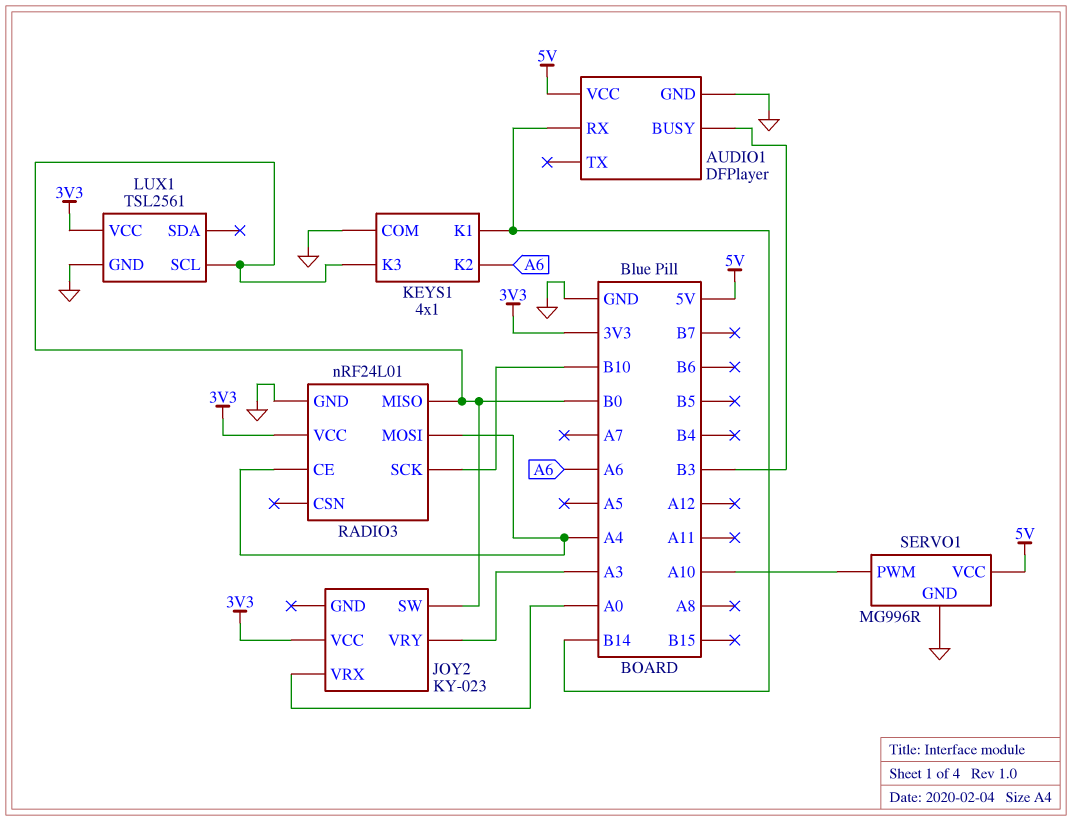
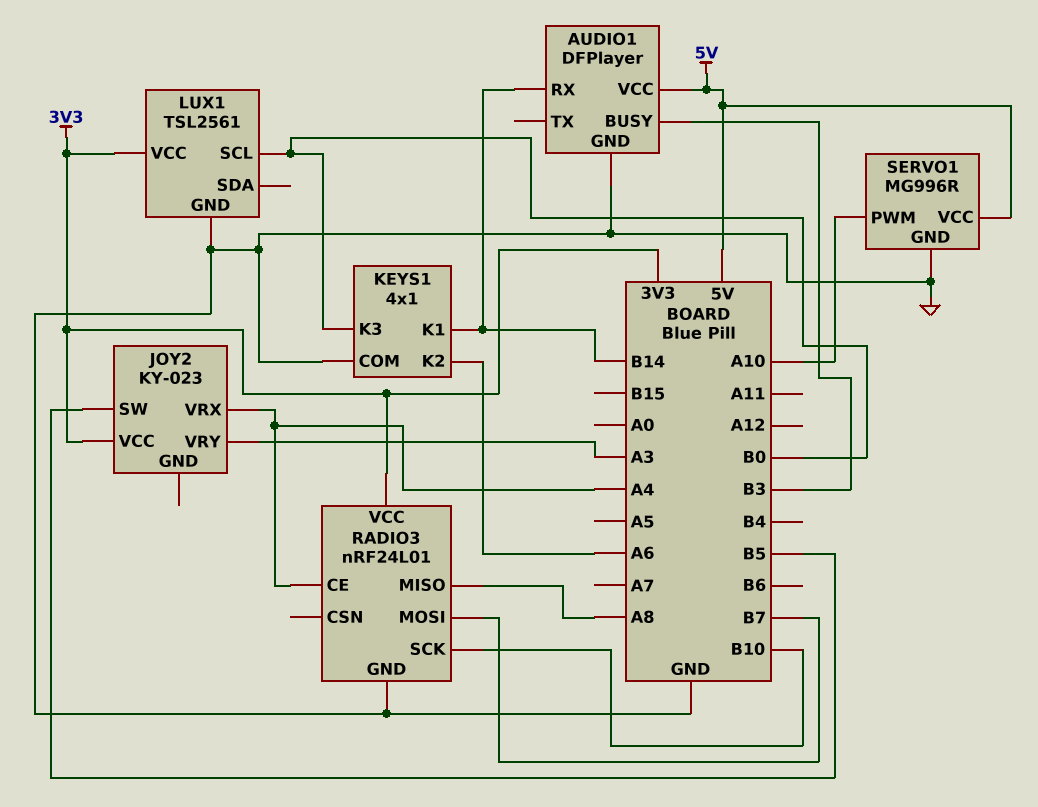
JOY2 pin SW: B0 -> B5
JOY2 pin VRX: A0 -> A4
RADIO3 pin MISO: B0 -> A8
RADIO3 pin MOSI: A4 -> B7

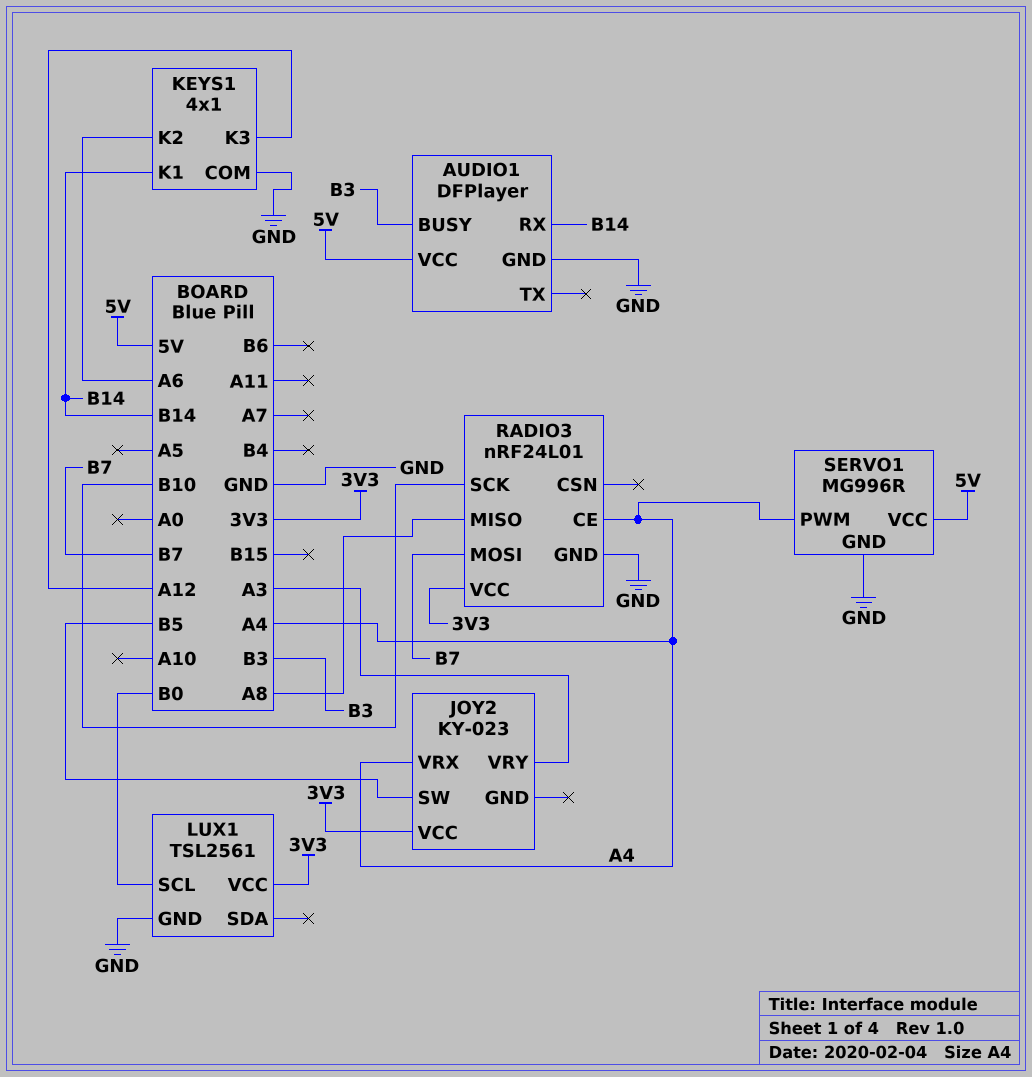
KEYS1 pin K3: B0 -> A12
SERVO1 pin PWM: A10 -> A4

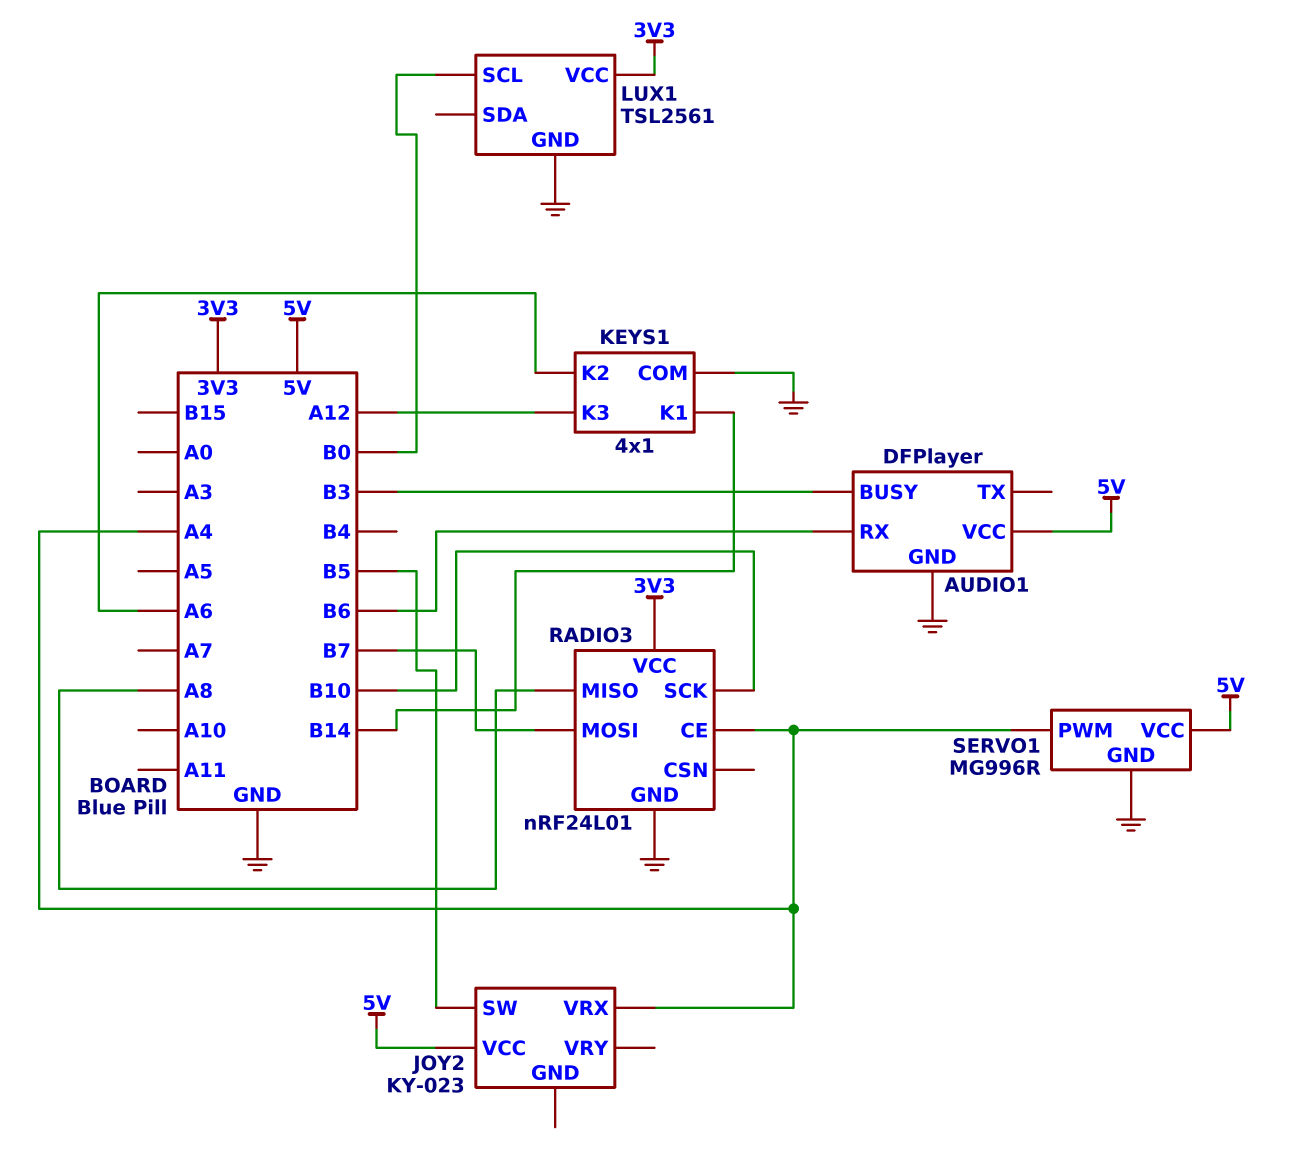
AUDIO1 pin RX: B14 -> B6
JOY2 pin VCC: 3V3 -> 5V
JOY2 pin VRY: A3 -> none

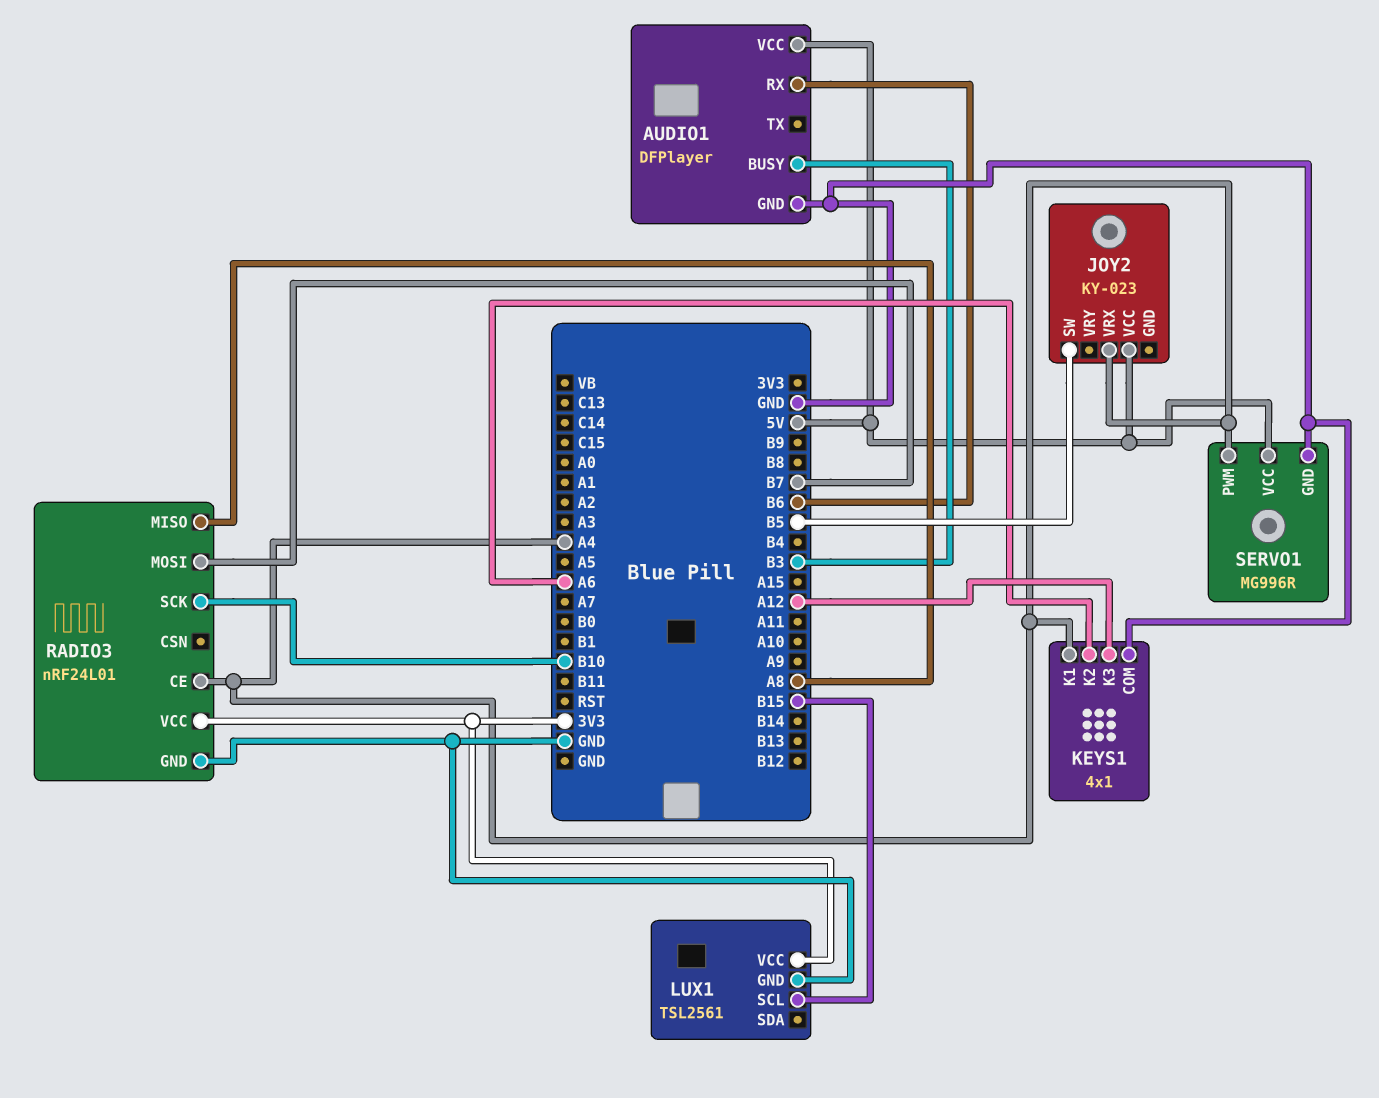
KEYS1 pin K1: B14 -> A4
LUX1 pin SCL: B0 -> B15

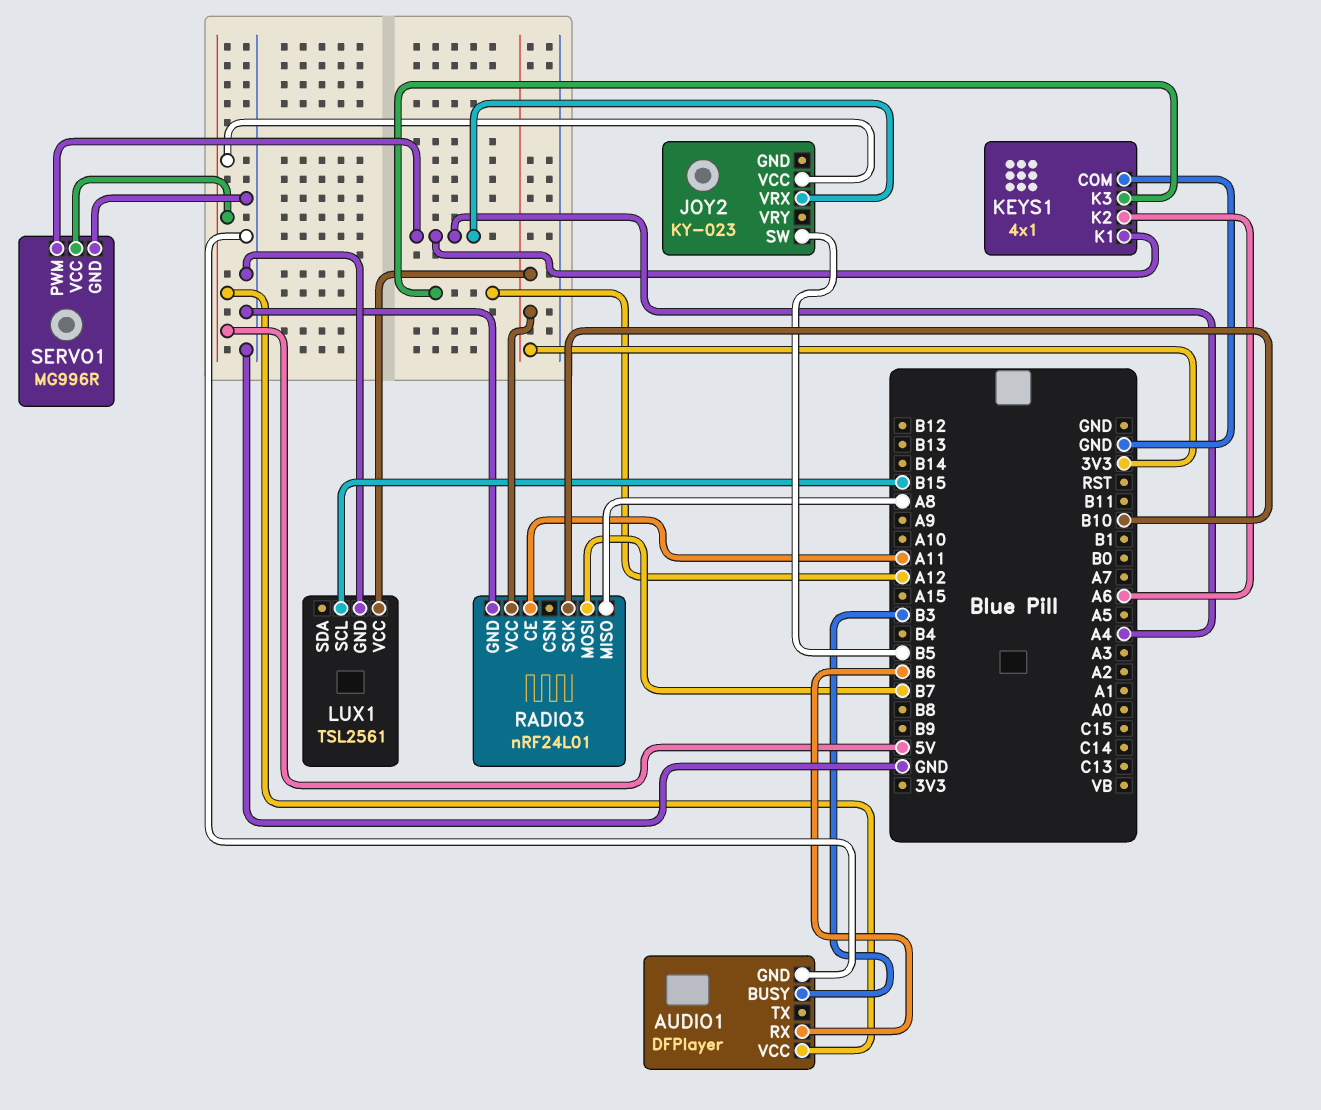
RADIO3 pin CE: A4 -> A11

